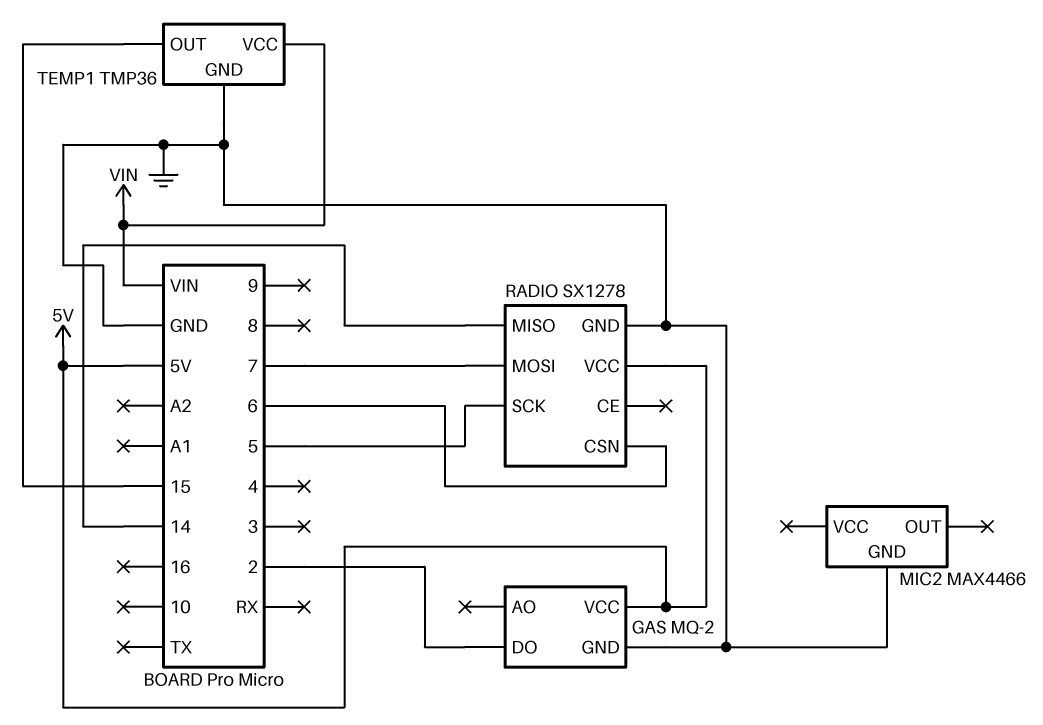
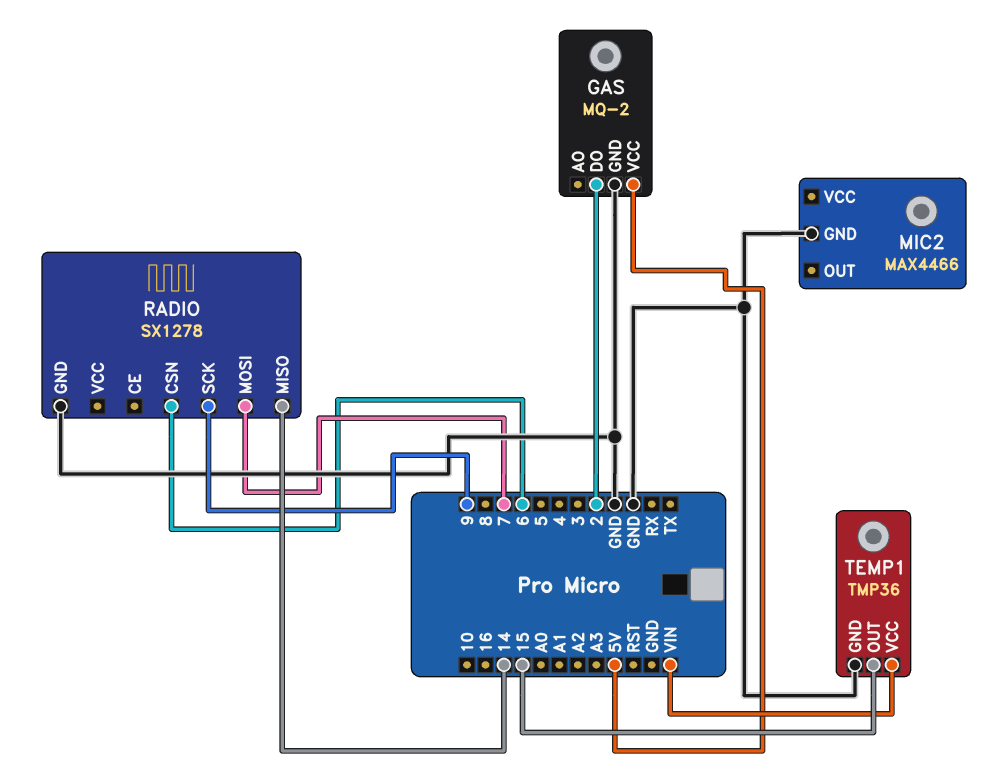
RADIO pin SCK: 5 -> 9
RADIO pin VCC: 5V -> none

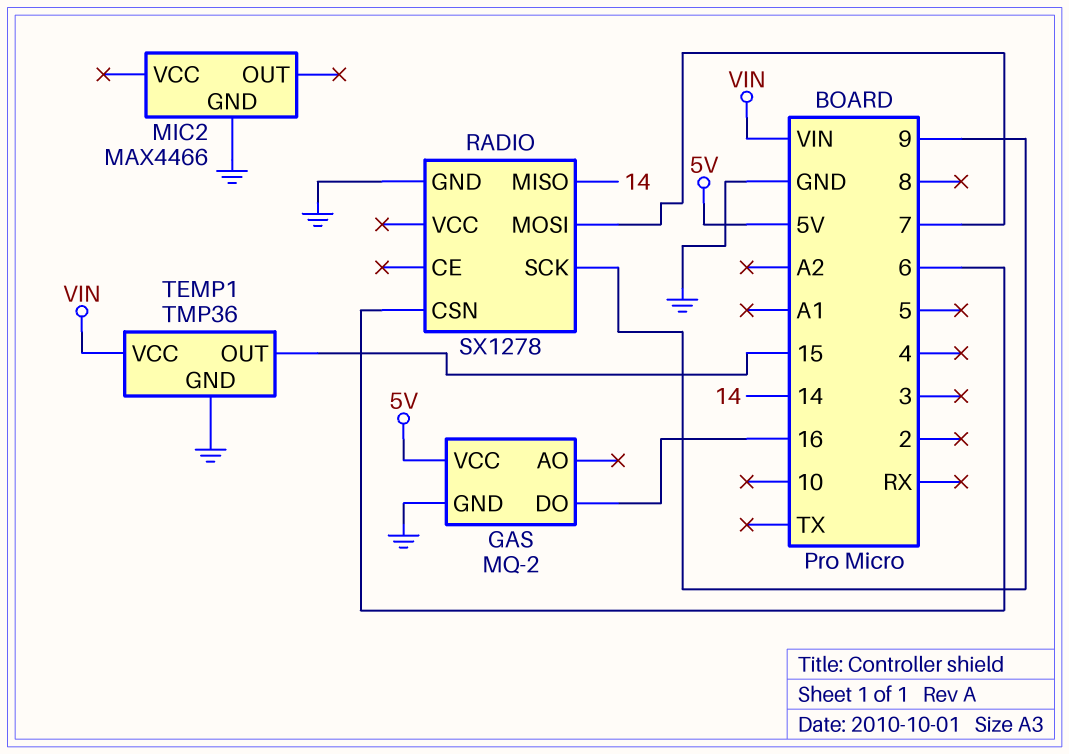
GAS pin DO: 2 -> 16

